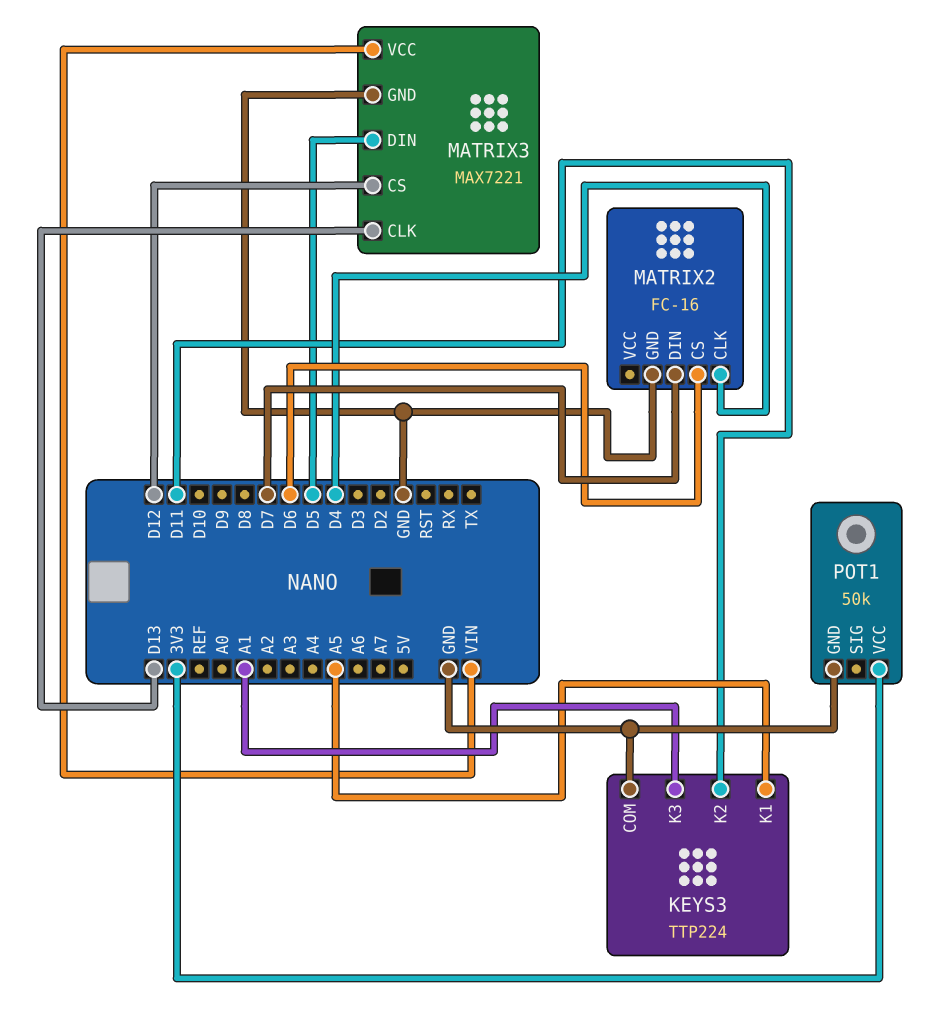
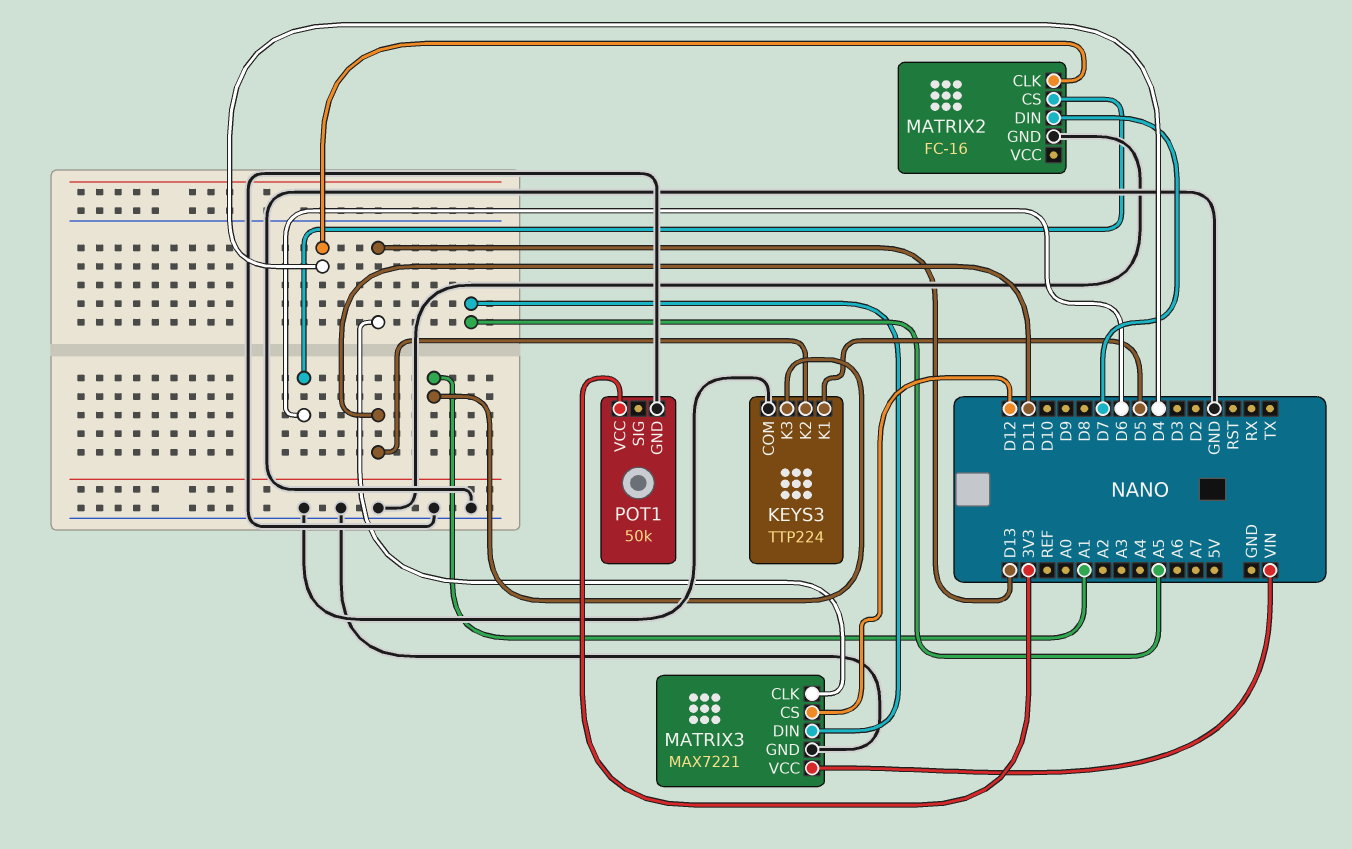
KEYS3 pin K1: A5 -> D5
MATRIX3 pin DIN: D5 -> A5

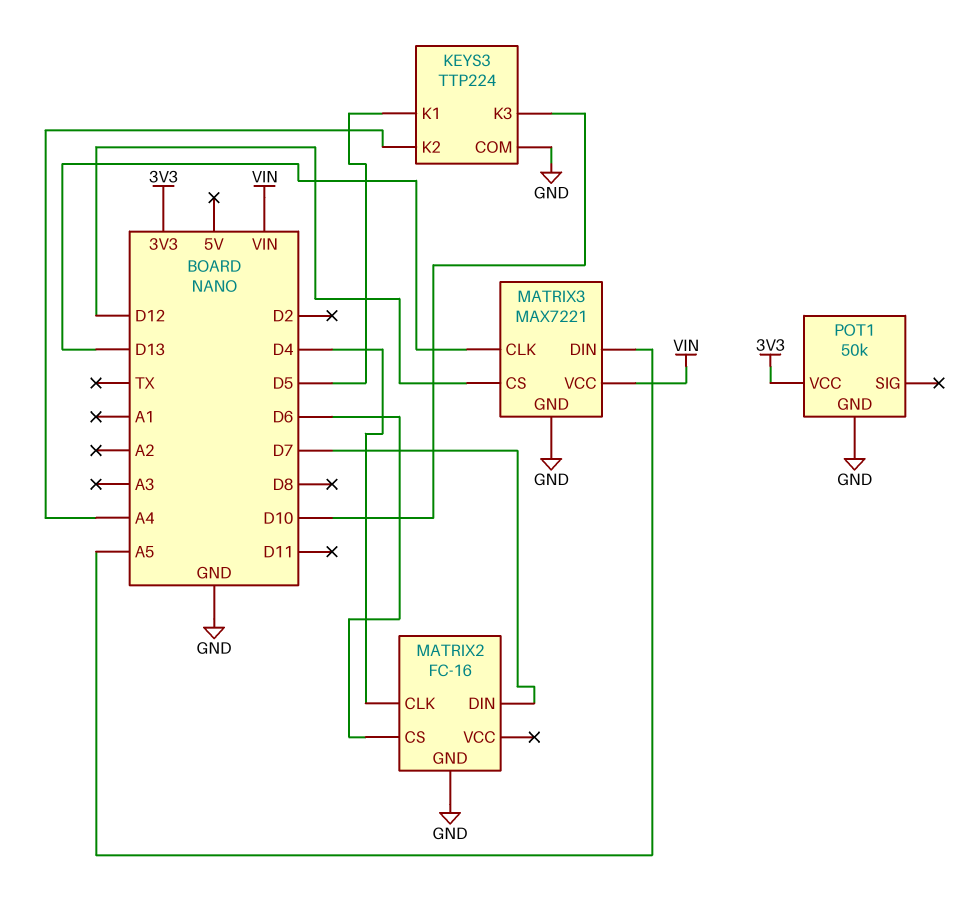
KEYS3 pin K2: D11 -> A4
KEYS3 pin K3: A1 -> D10

